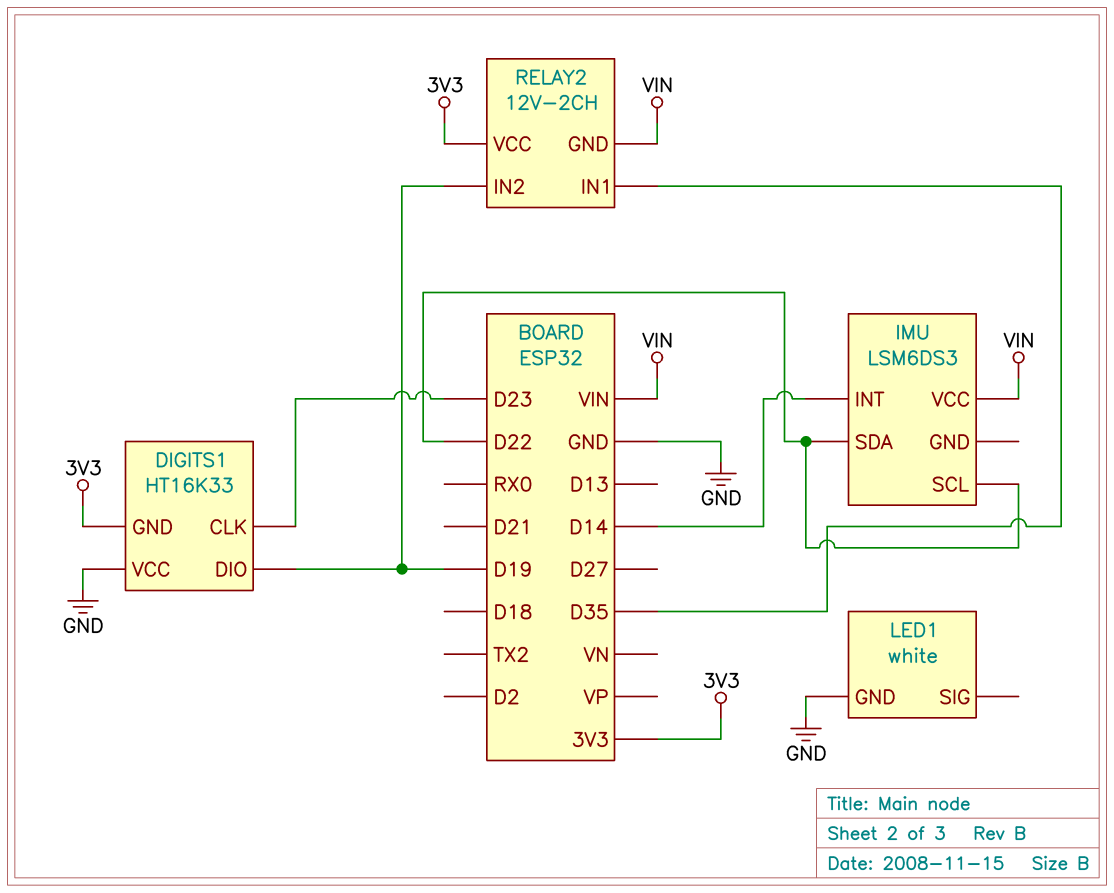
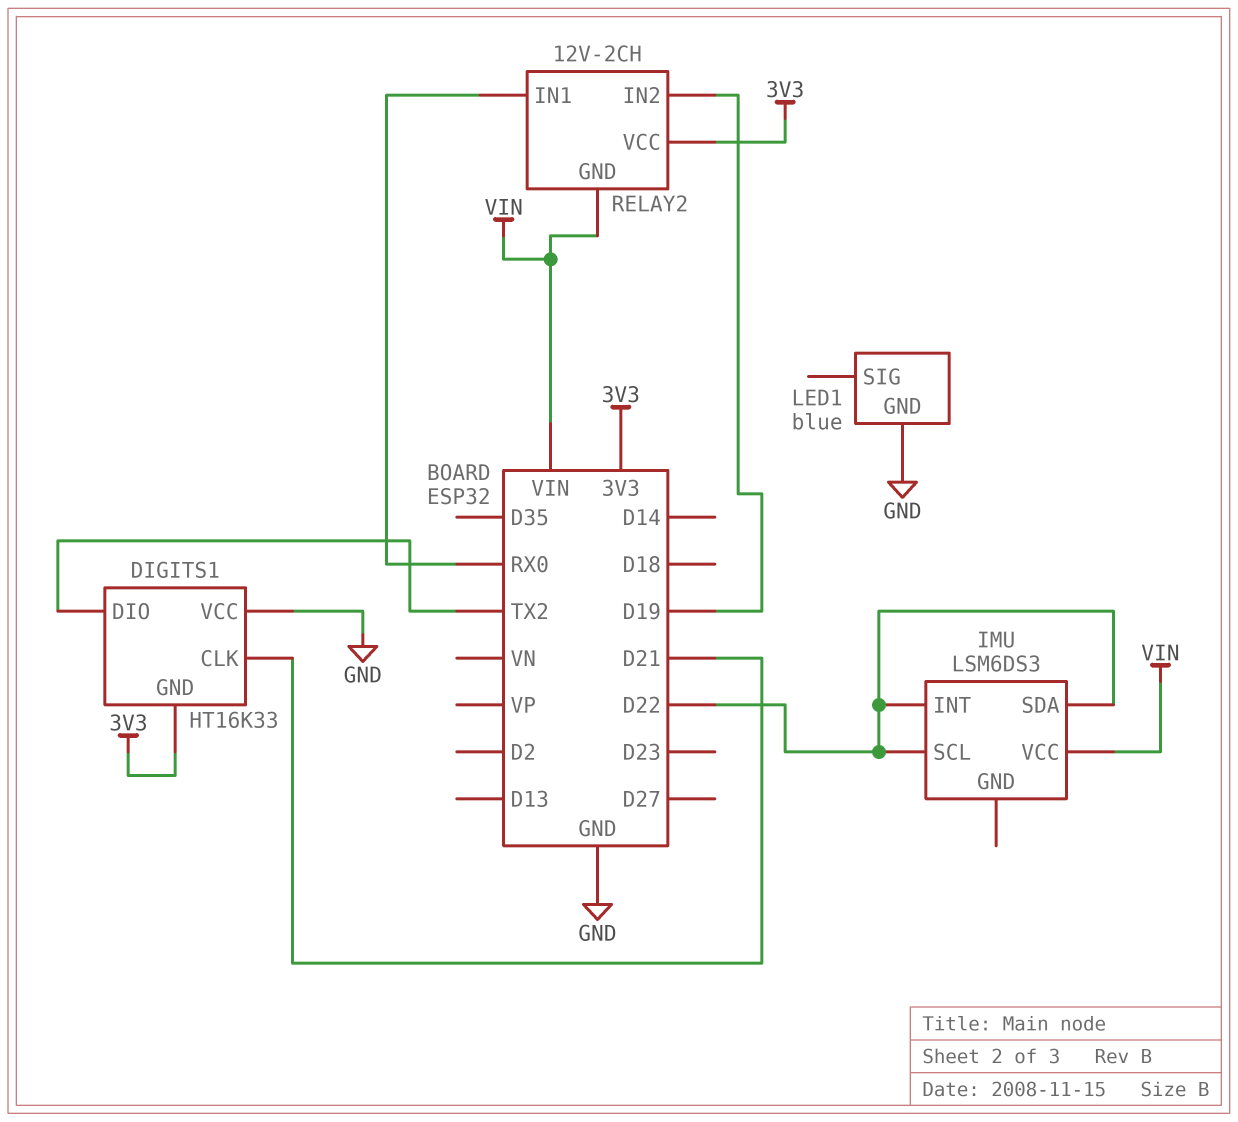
DIGITS1 pin CLK: D23 -> D21
DIGITS1 pin DIO: D19 -> TX2
IMU pin INT: D14 -> D22
LED1: white -> blue
RELAY2 pin IN1: D35 -> RX0

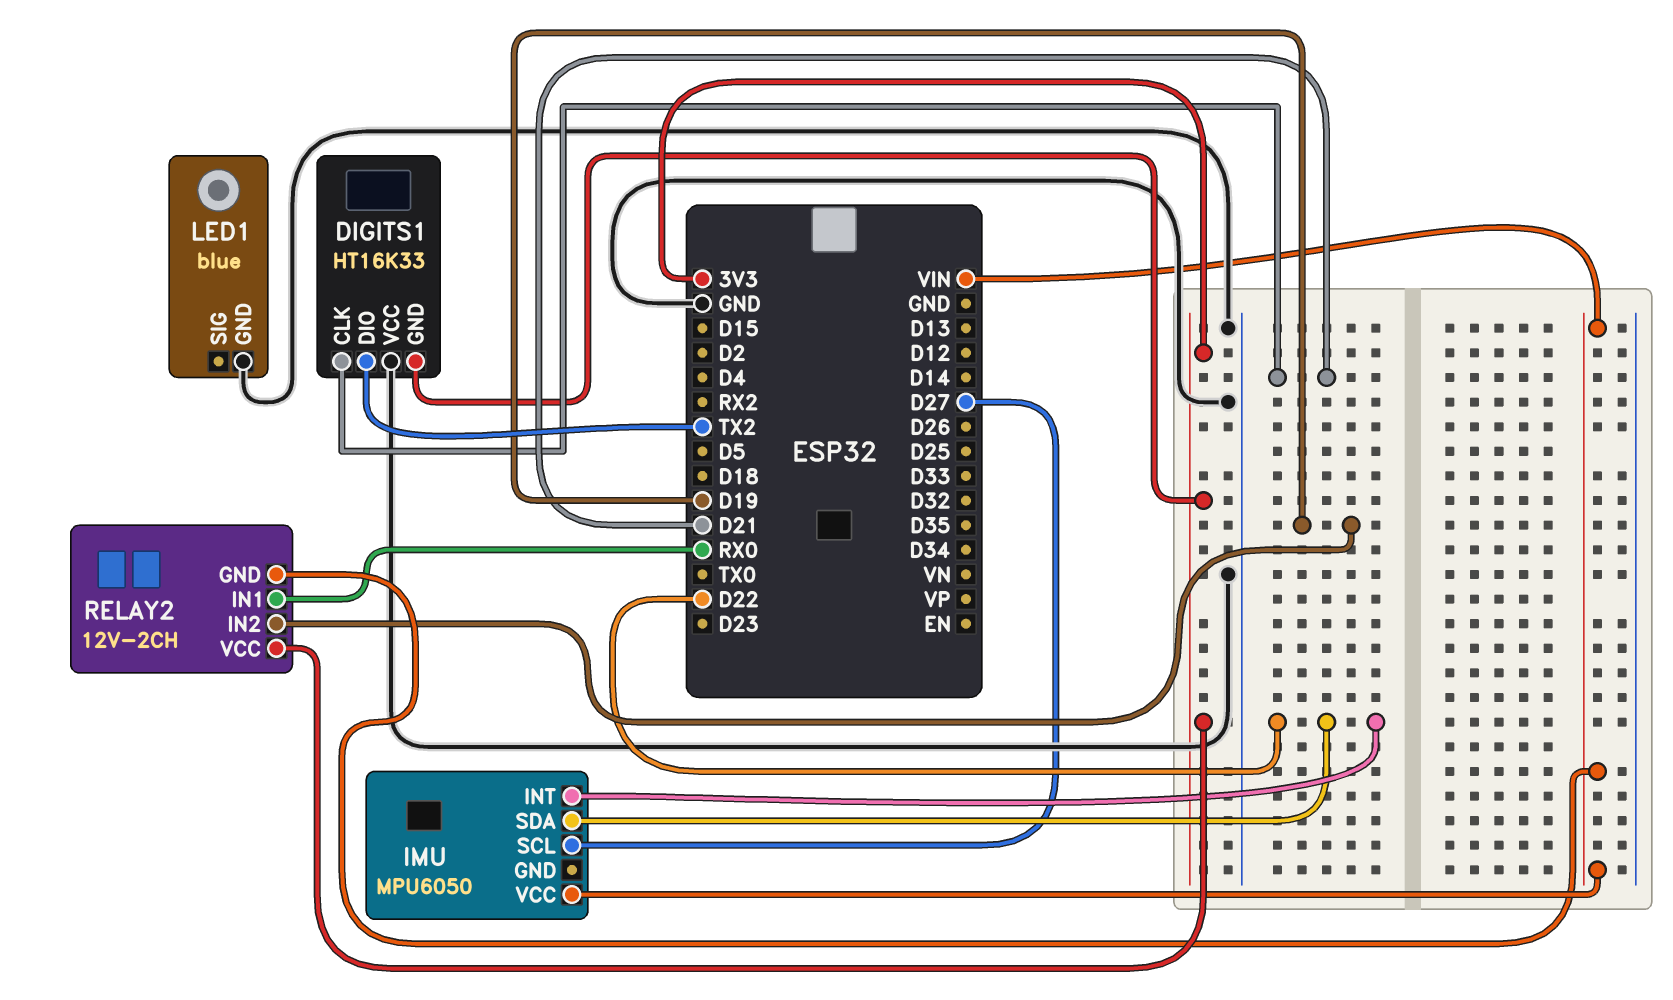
IMU: LSM6DS3 -> MPU6050
IMU pin SCL: D22 -> D27

